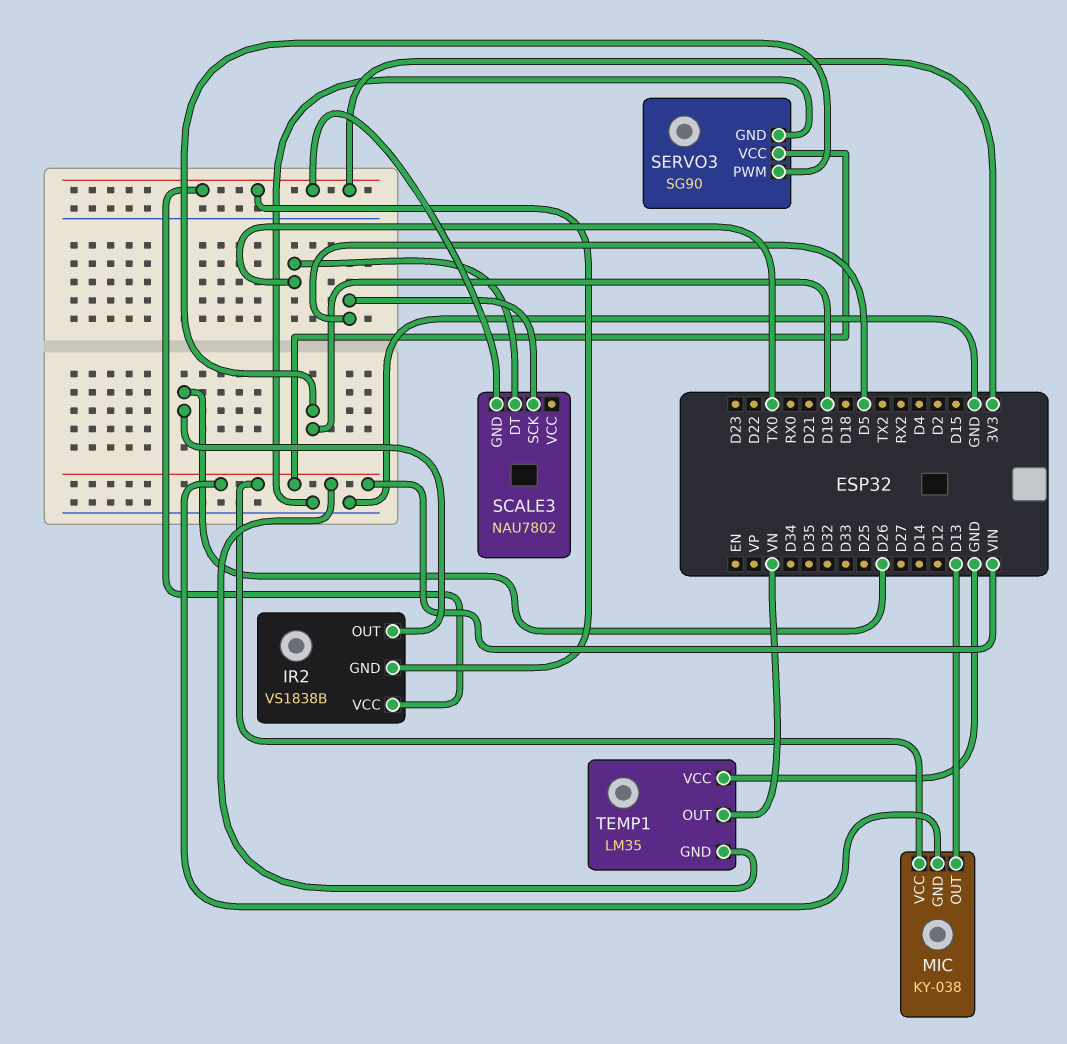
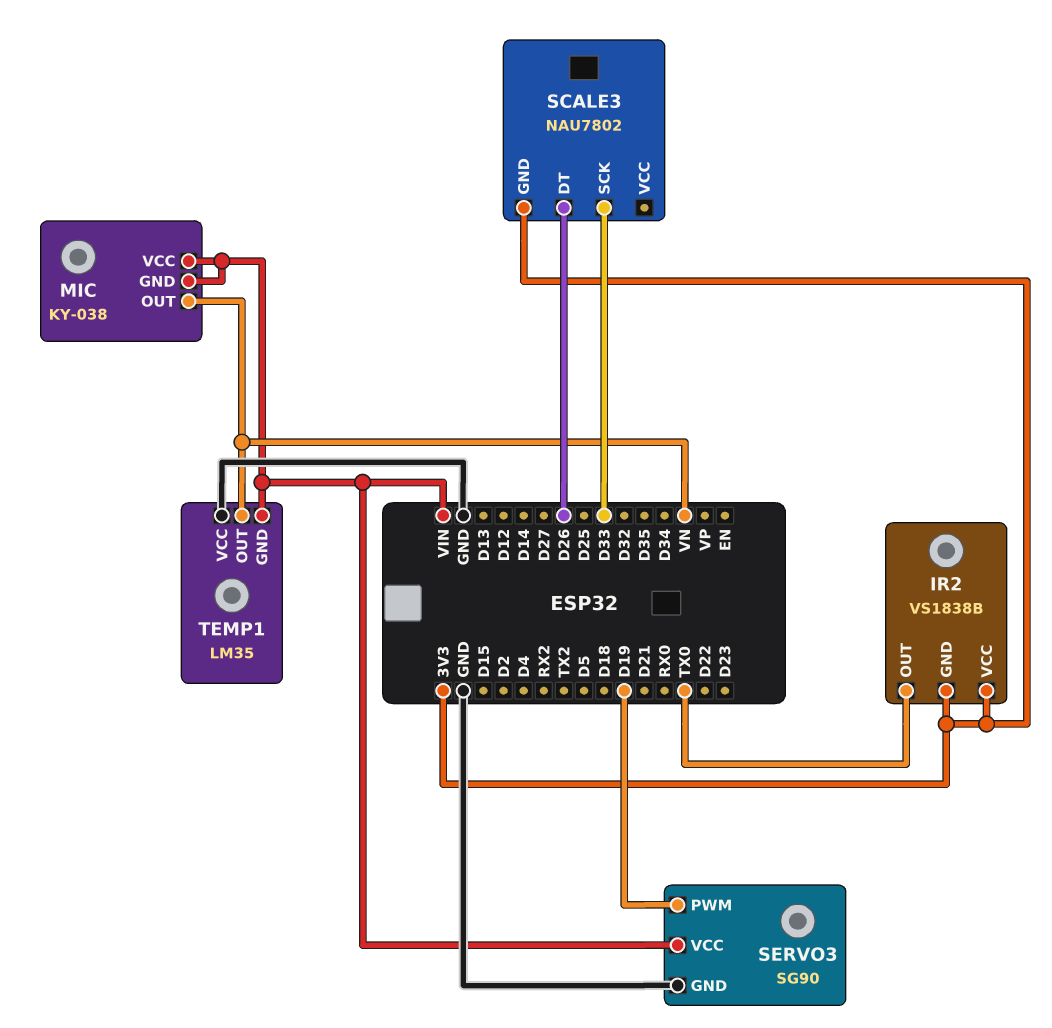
IR2 pin OUT: D26 -> TX0
MIC pin OUT: D13 -> VN
SCALE3 pin DT: TX0 -> D26
SCALE3 pin SCK: D5 -> D33

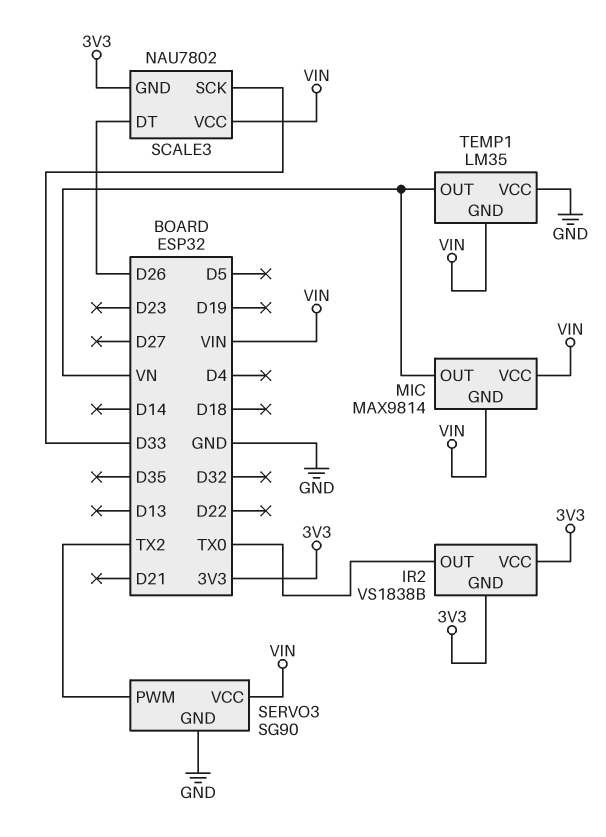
MIC: KY-038 -> MAX9814
SCALE3 pin VCC: none -> VIN
SERVO3 pin PWM: D19 -> TX2

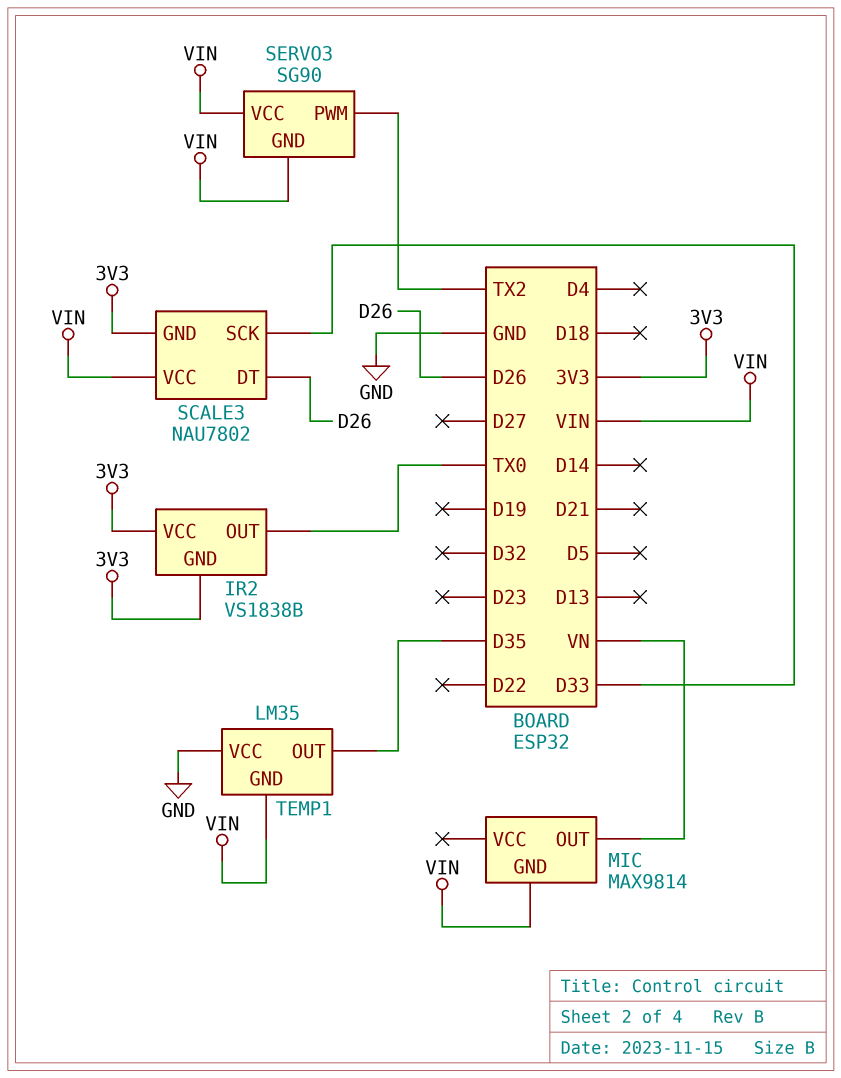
MIC pin VCC: VIN -> none
SERVO3 pin GND: GND -> VIN
TEMP1 pin OUT: VN -> D35

